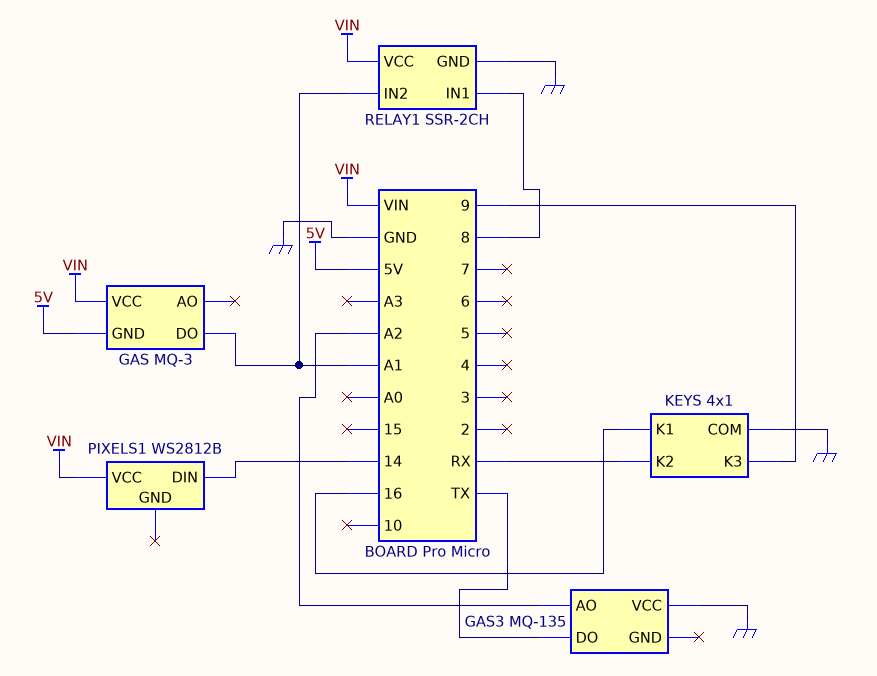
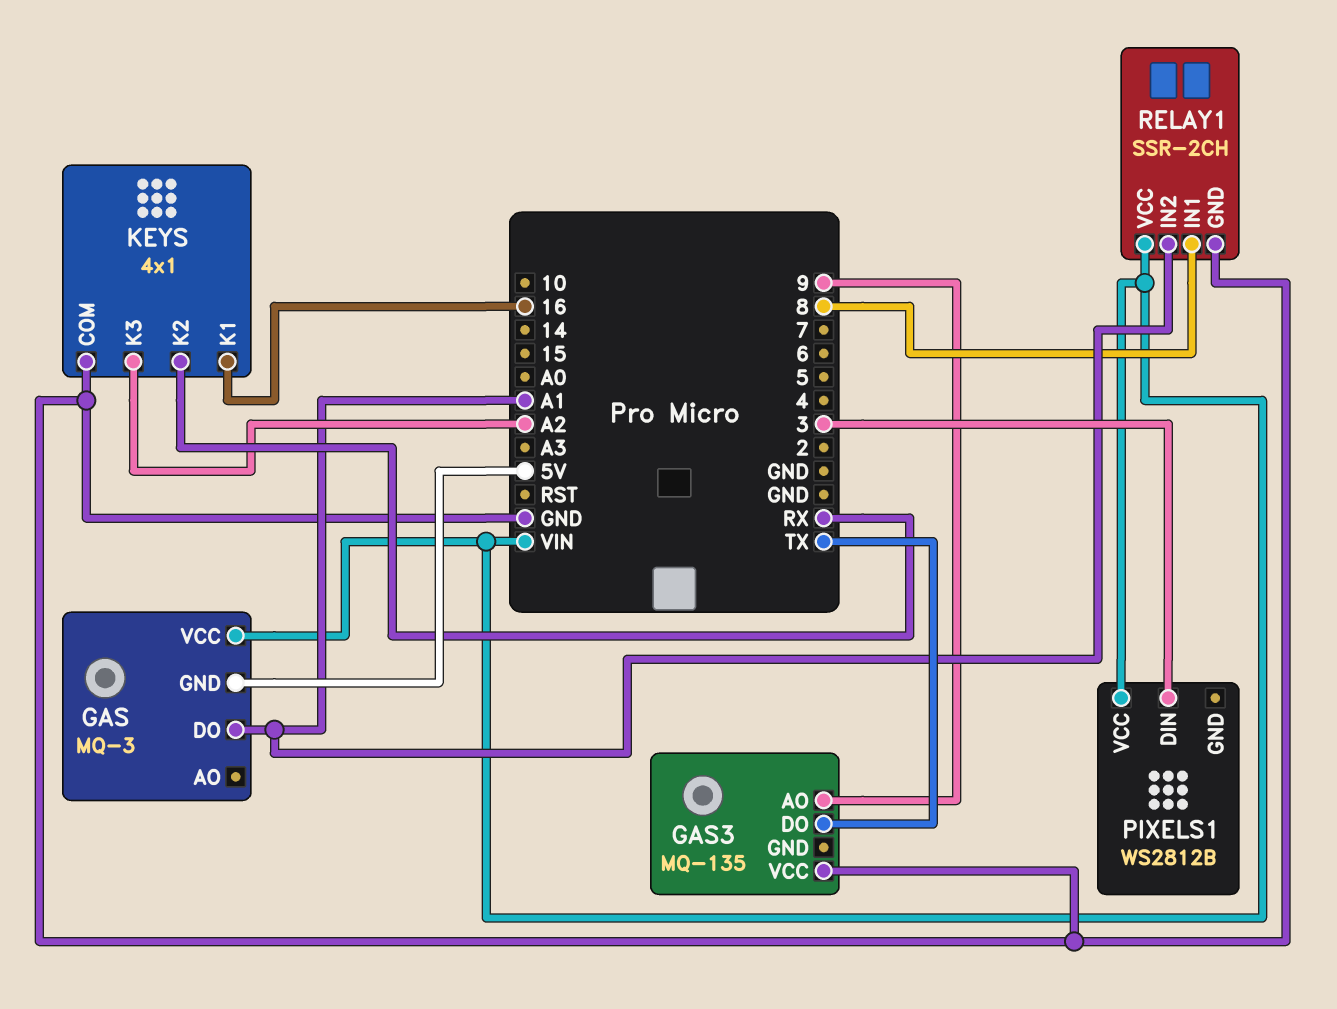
GAS3 pin AO: A2 -> 9
KEYS pin K3: 9 -> A2
PIXELS1 pin DIN: 14 -> 3

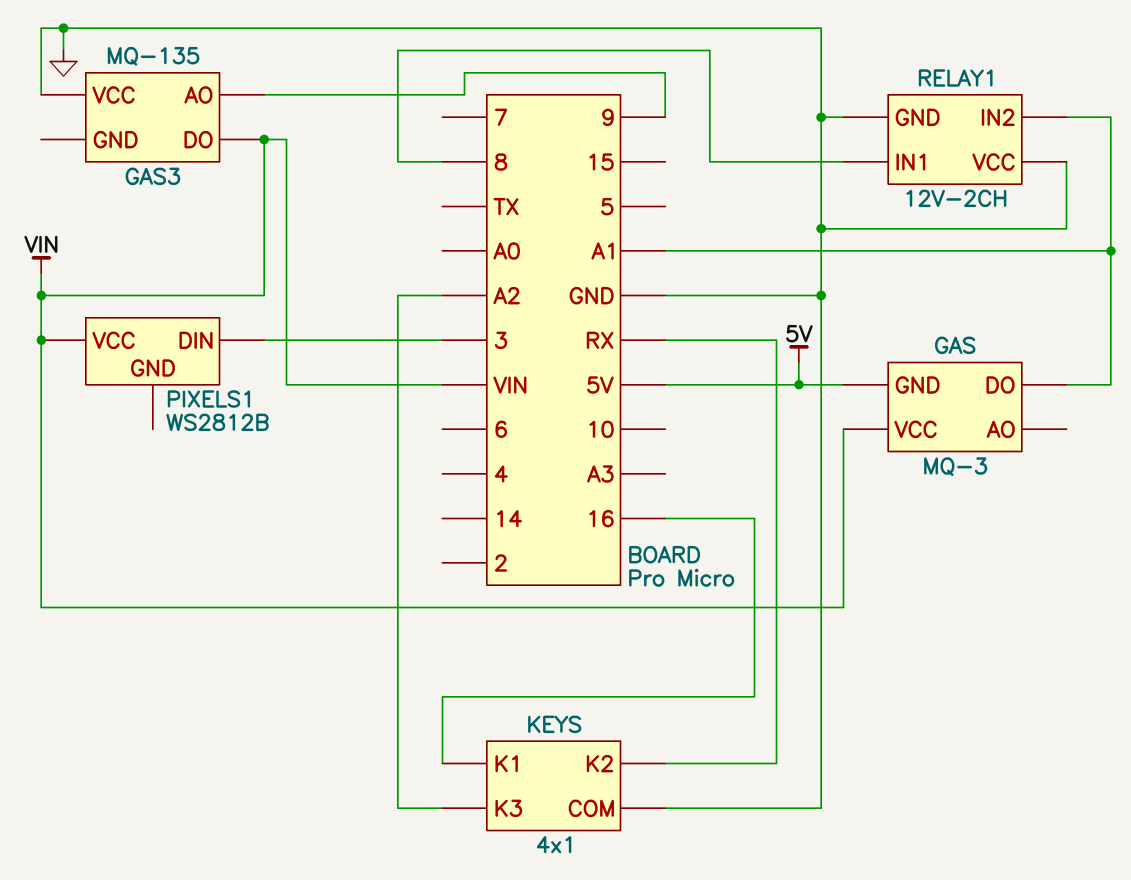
GAS3 pin DO: TX -> VIN
RELAY1: SSR-2CH -> 12V-2CH
RELAY1 pin VCC: VIN -> GND

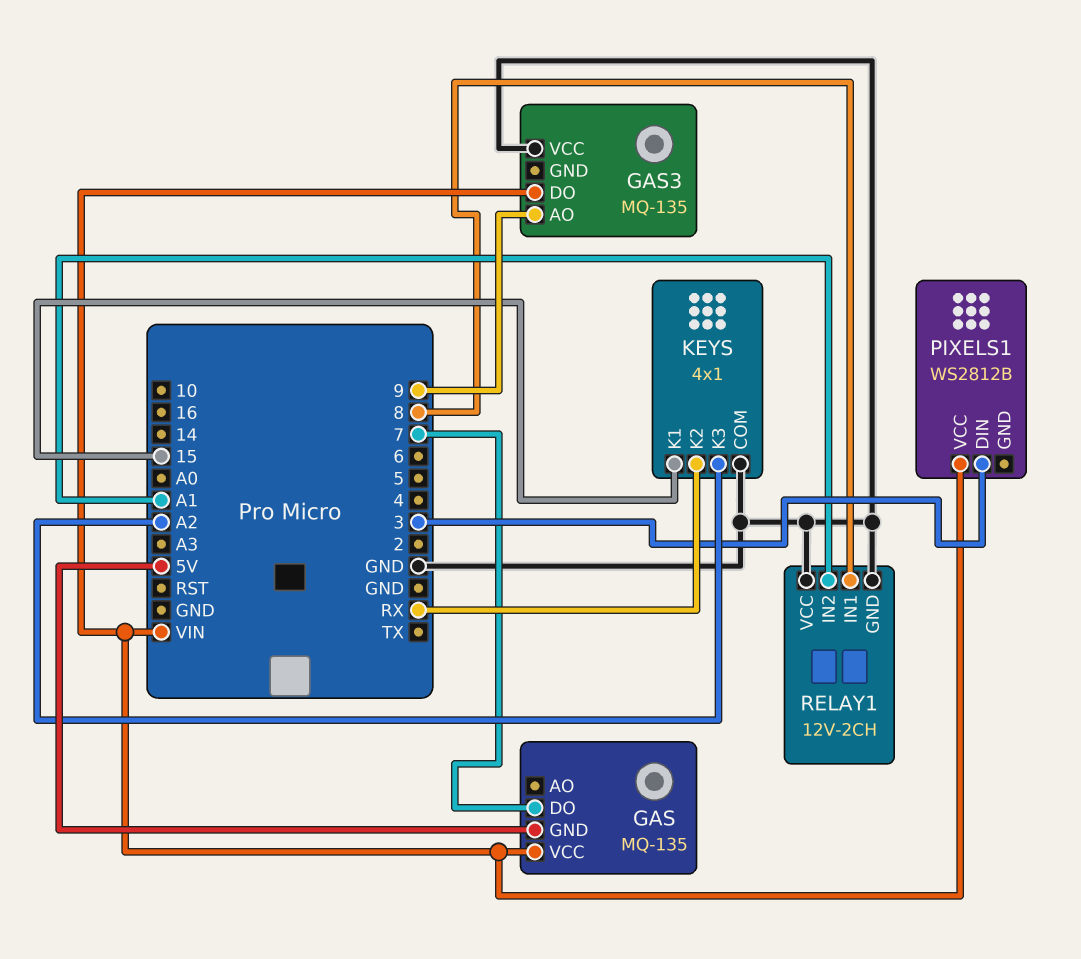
GAS: MQ-3 -> MQ-135
GAS pin DO: A1 -> 7
KEYS pin K1: 16 -> 15

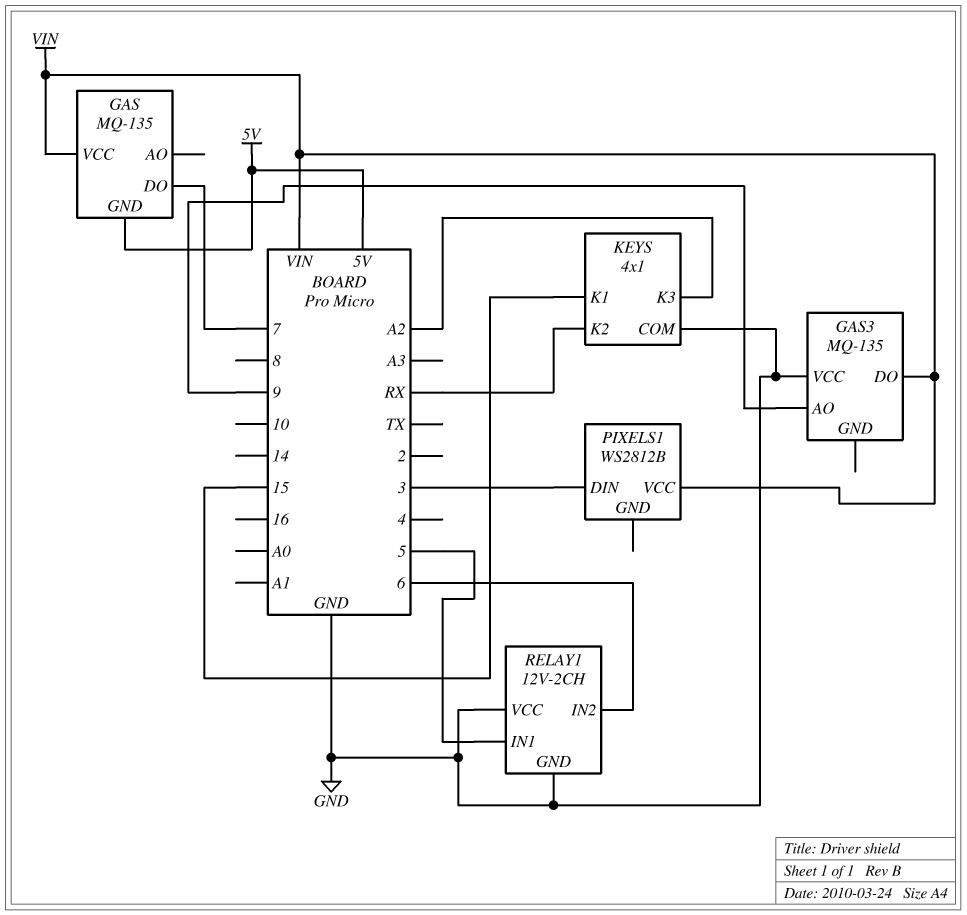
RELAY1 pin IN1: 8 -> 5
RELAY1 pin IN2: A1 -> 6

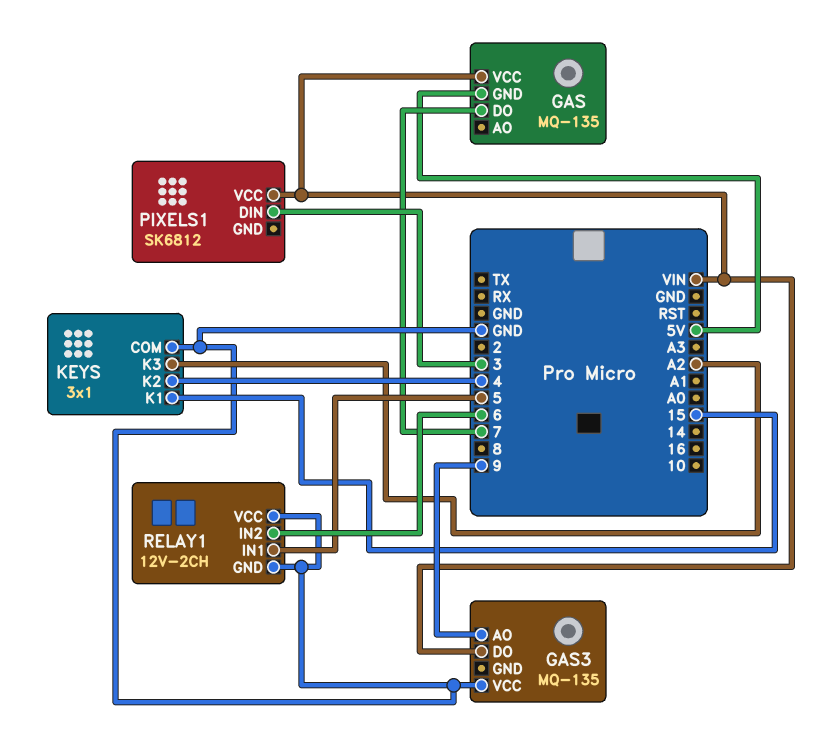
KEYS: 4x1 -> 3x1
KEYS pin K2: RX -> 4
PIXELS1: WS2812B -> SK6812

